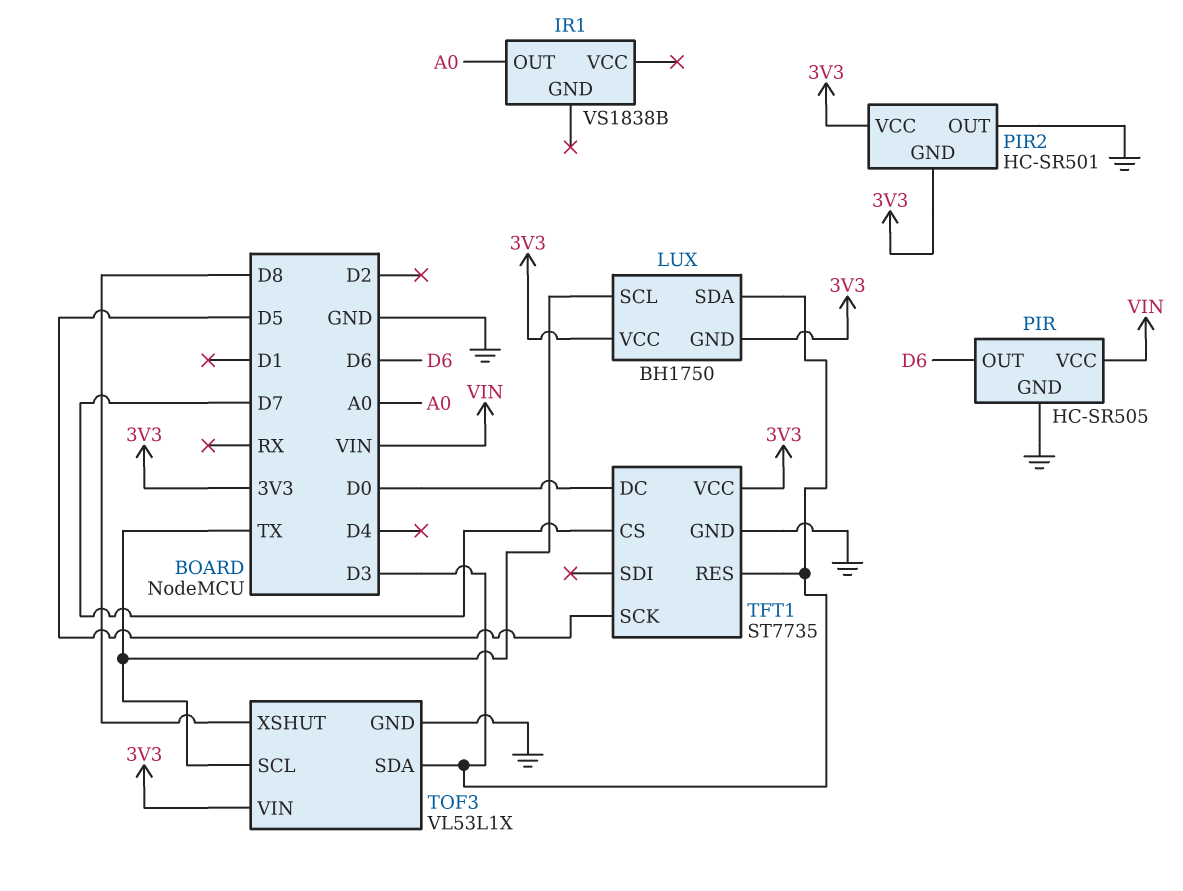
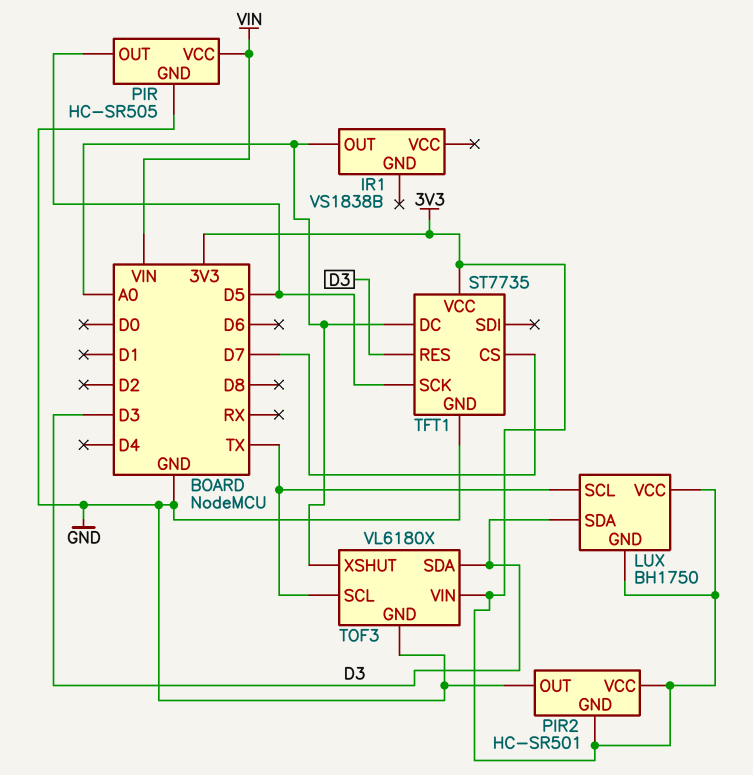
PIR pin OUT: D6 -> D5
TFT1 pin DC: D0 -> A0
TOF3: VL53L1X -> VL6180X
TOF3 pin XSHUT: D8 -> A0

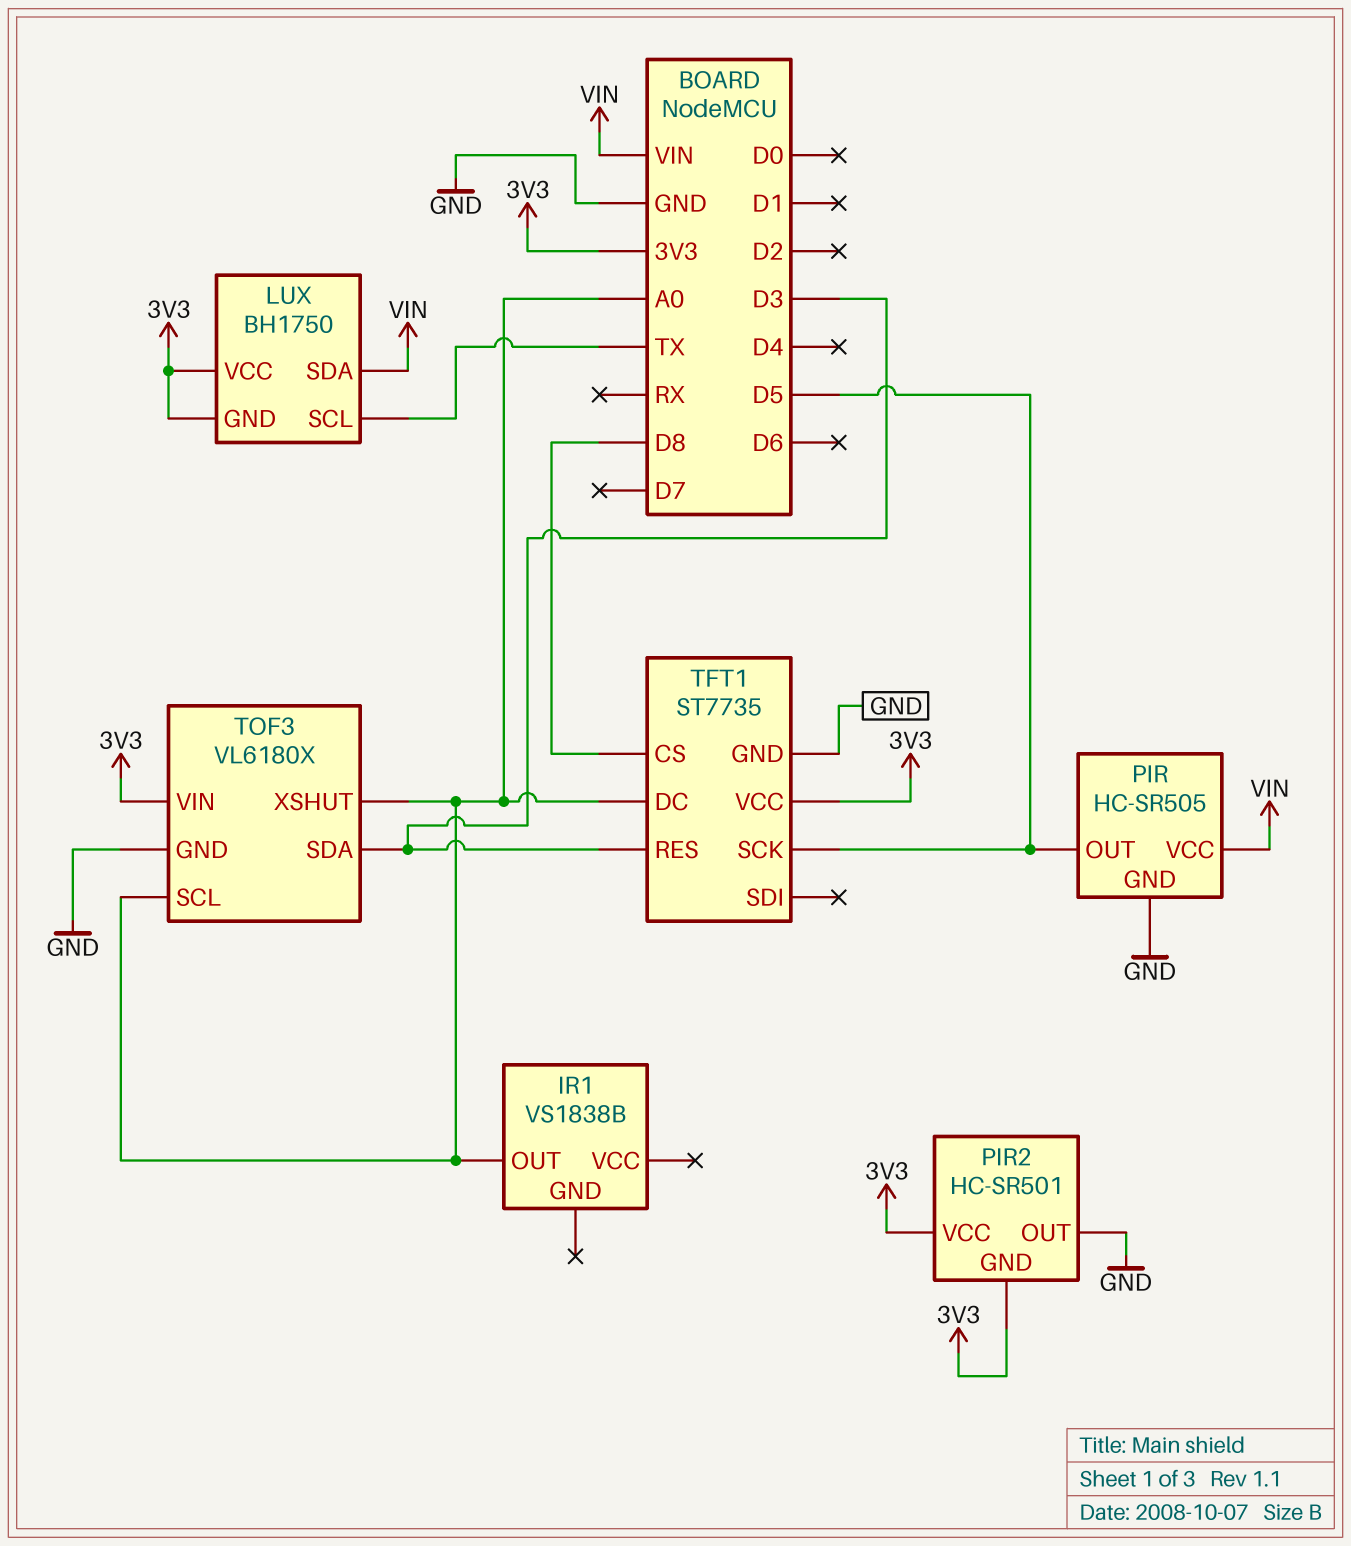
LUX pin SDA: D3 -> VIN
TFT1 pin CS: D7 -> D8
TOF3 pin SCL: TX -> A0

